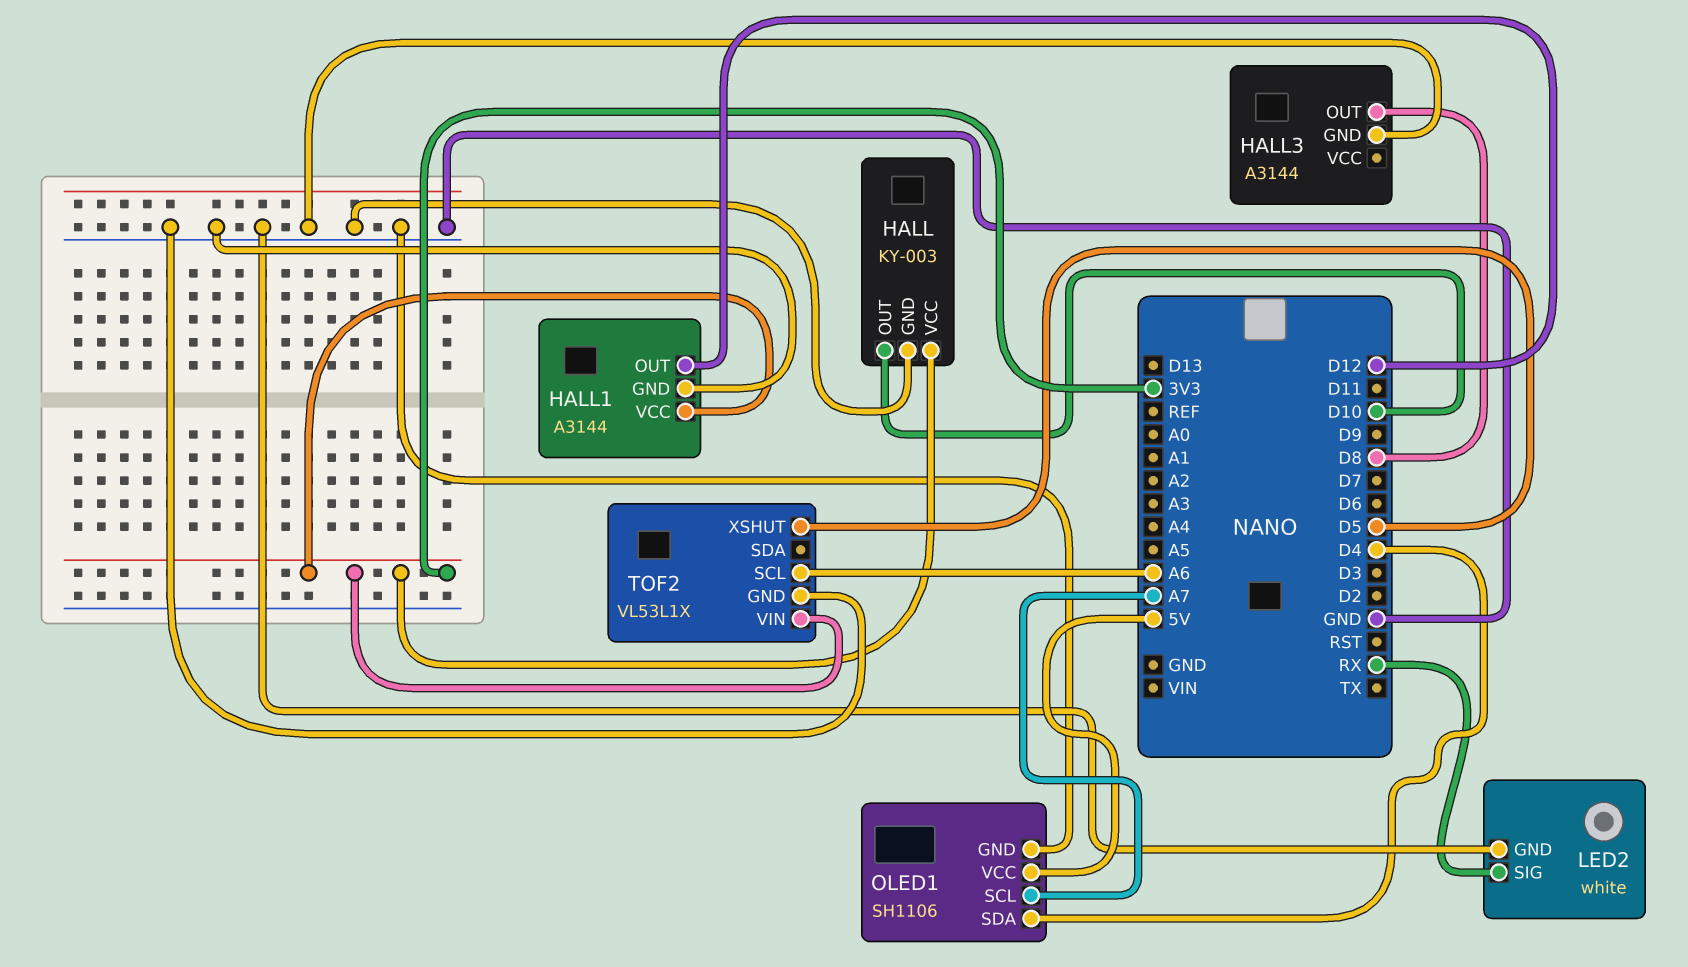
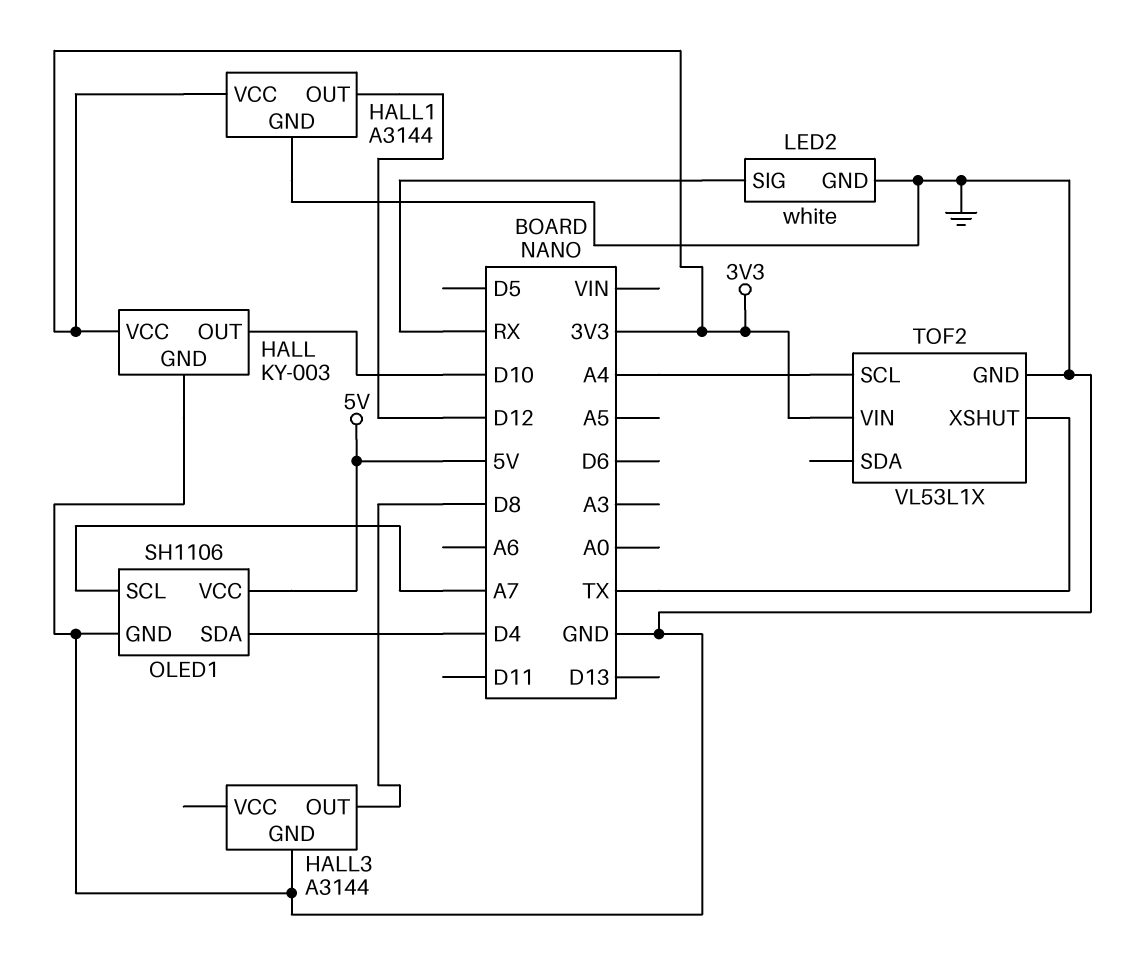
TOF2 pin SCL: A6 -> A4
TOF2 pin XSHUT: D5 -> TX

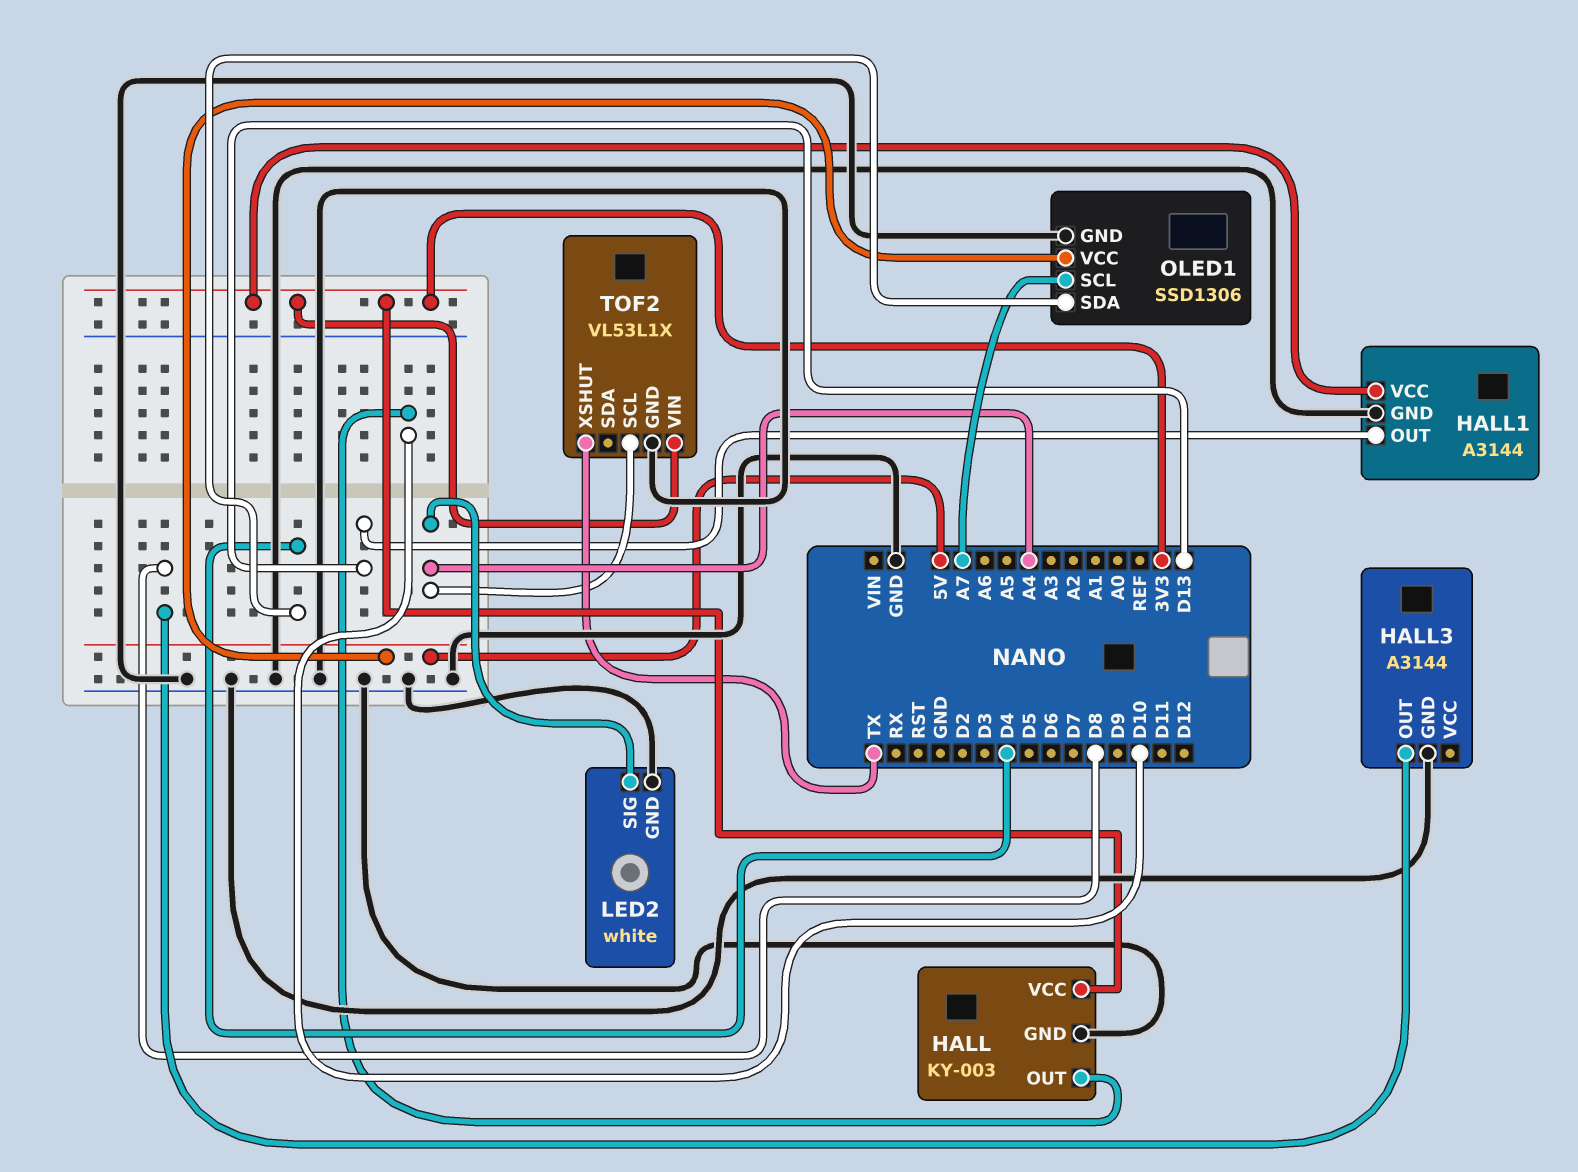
HALL1 pin OUT: D12 -> D13
LED2 pin SIG: RX -> A4
OLED1: SH1106 -> SSD1306

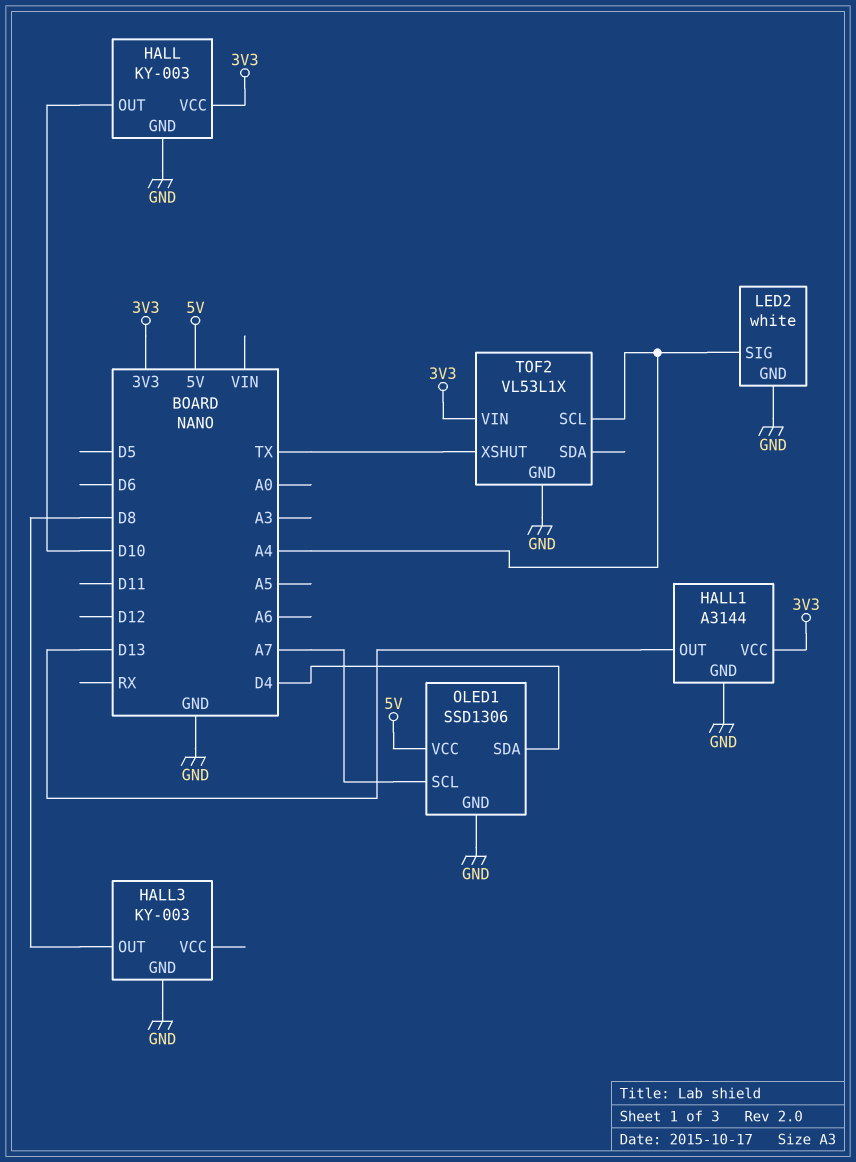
HALL3: A3144 -> KY-003

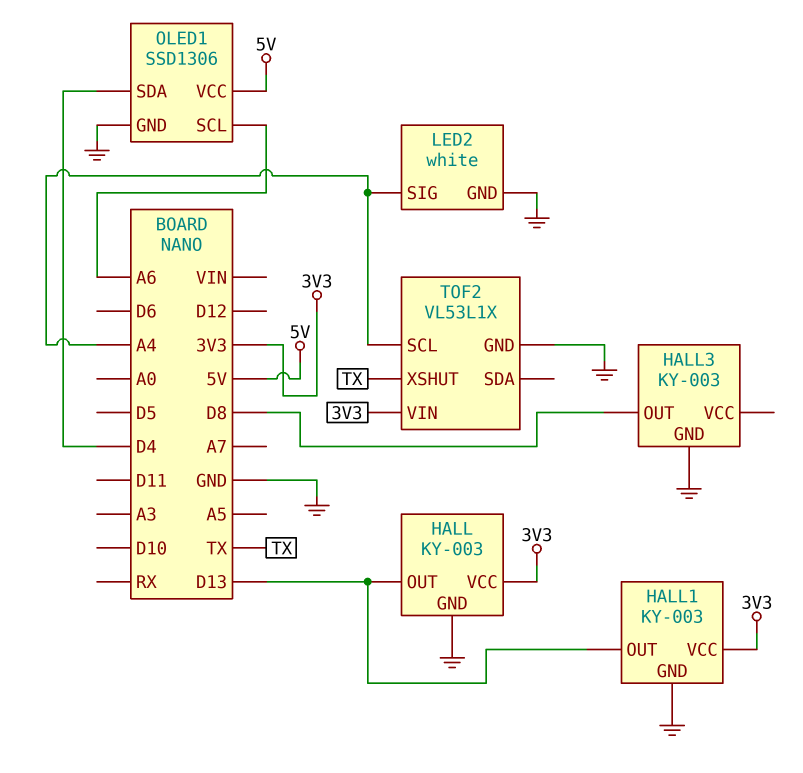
HALL pin OUT: D10 -> D13
HALL1: A3144 -> KY-003
OLED1 pin SCL: A7 -> A6

